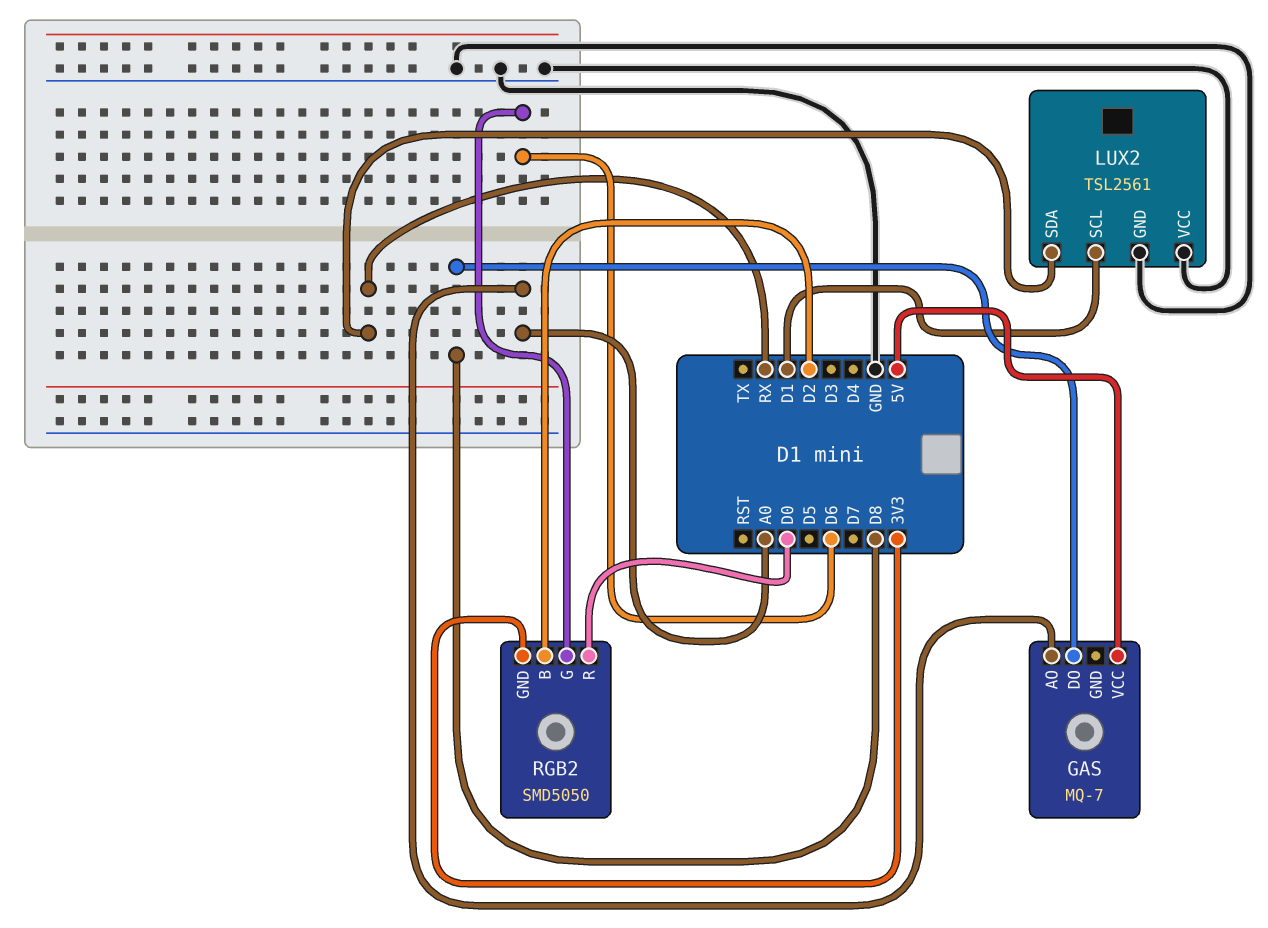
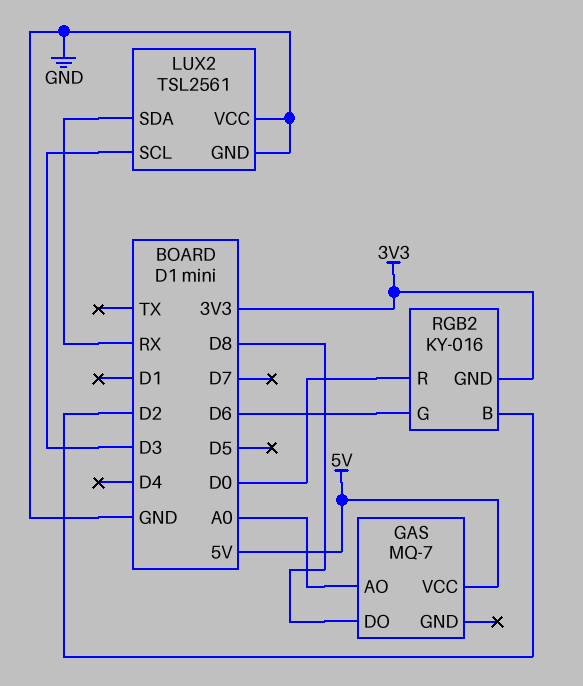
LUX2 pin SCL: D1 -> D3
RGB2: SMD5050 -> KY-016

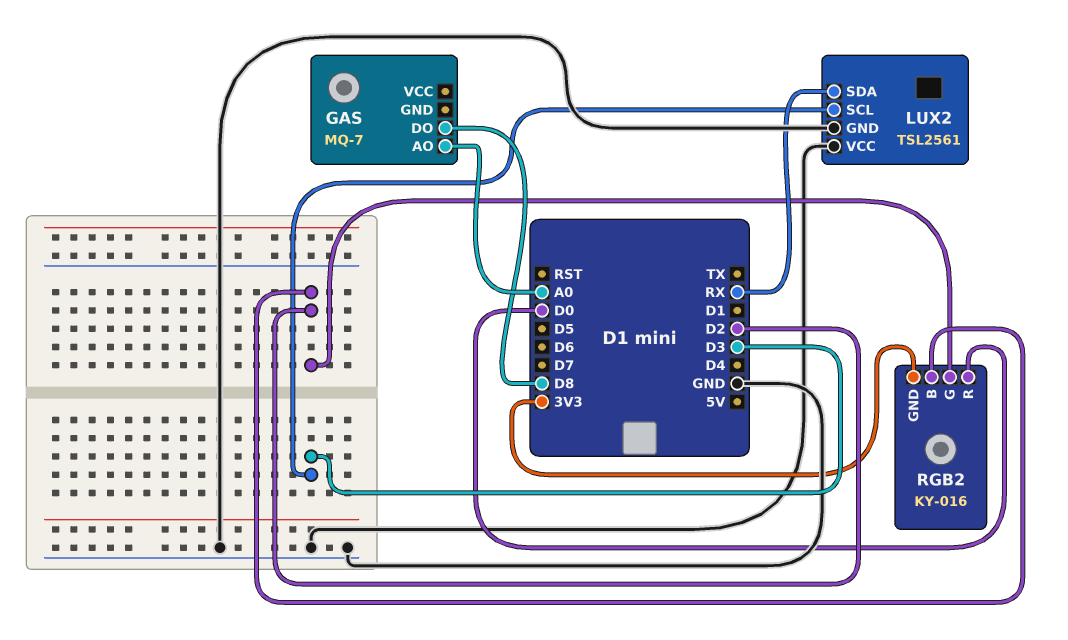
GAS pin VCC: 5V -> none
RGB2 pin G: D6 -> D2

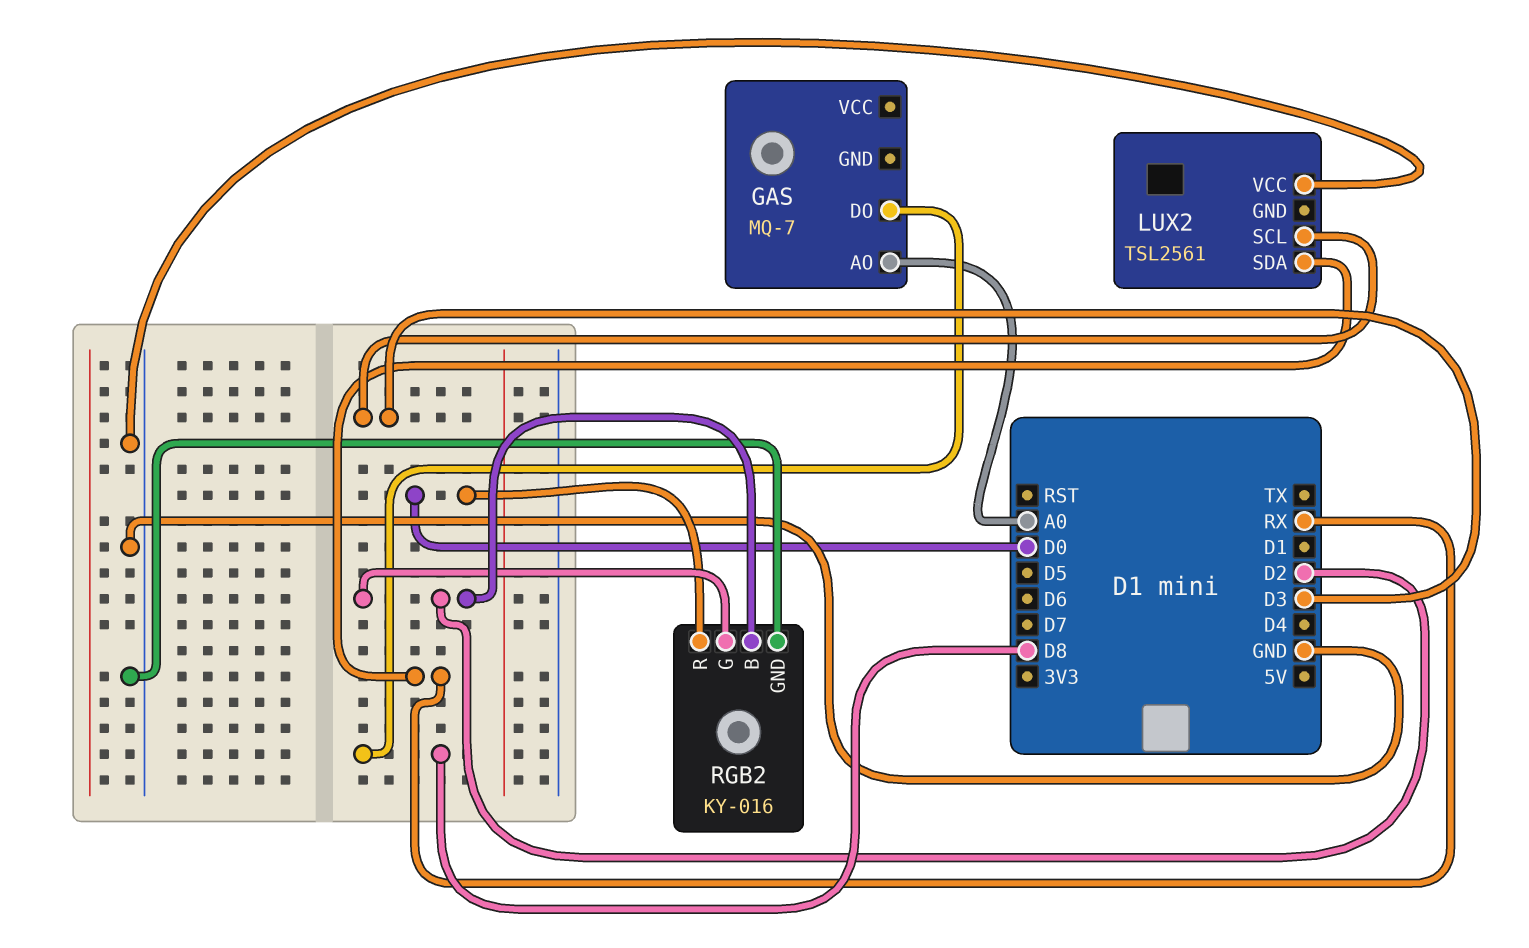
LUX2 pin GND: GND -> none
RGB2 pin GND: 3V3 -> GND

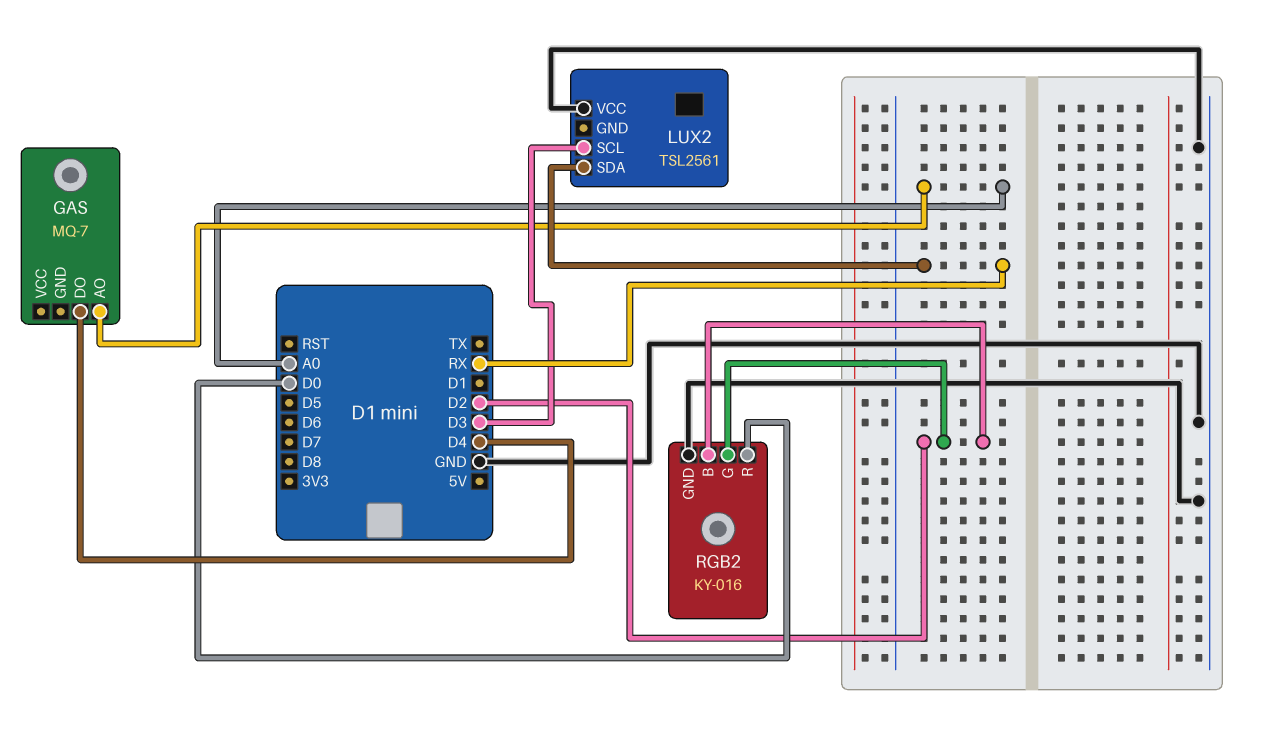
GAS pin DO: D8 -> D4

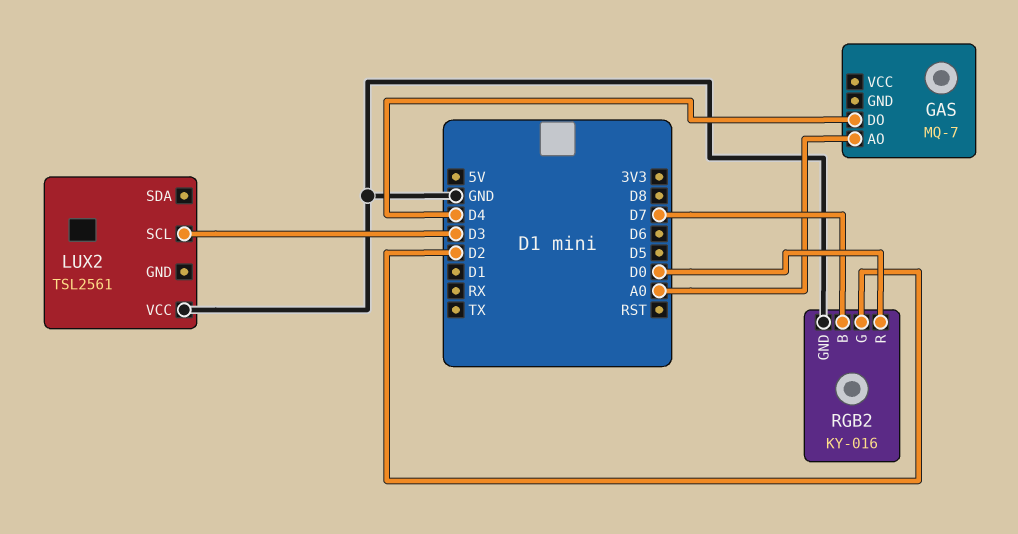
LUX2 pin SDA: RX -> none
RGB2 pin B: D2 -> D7

